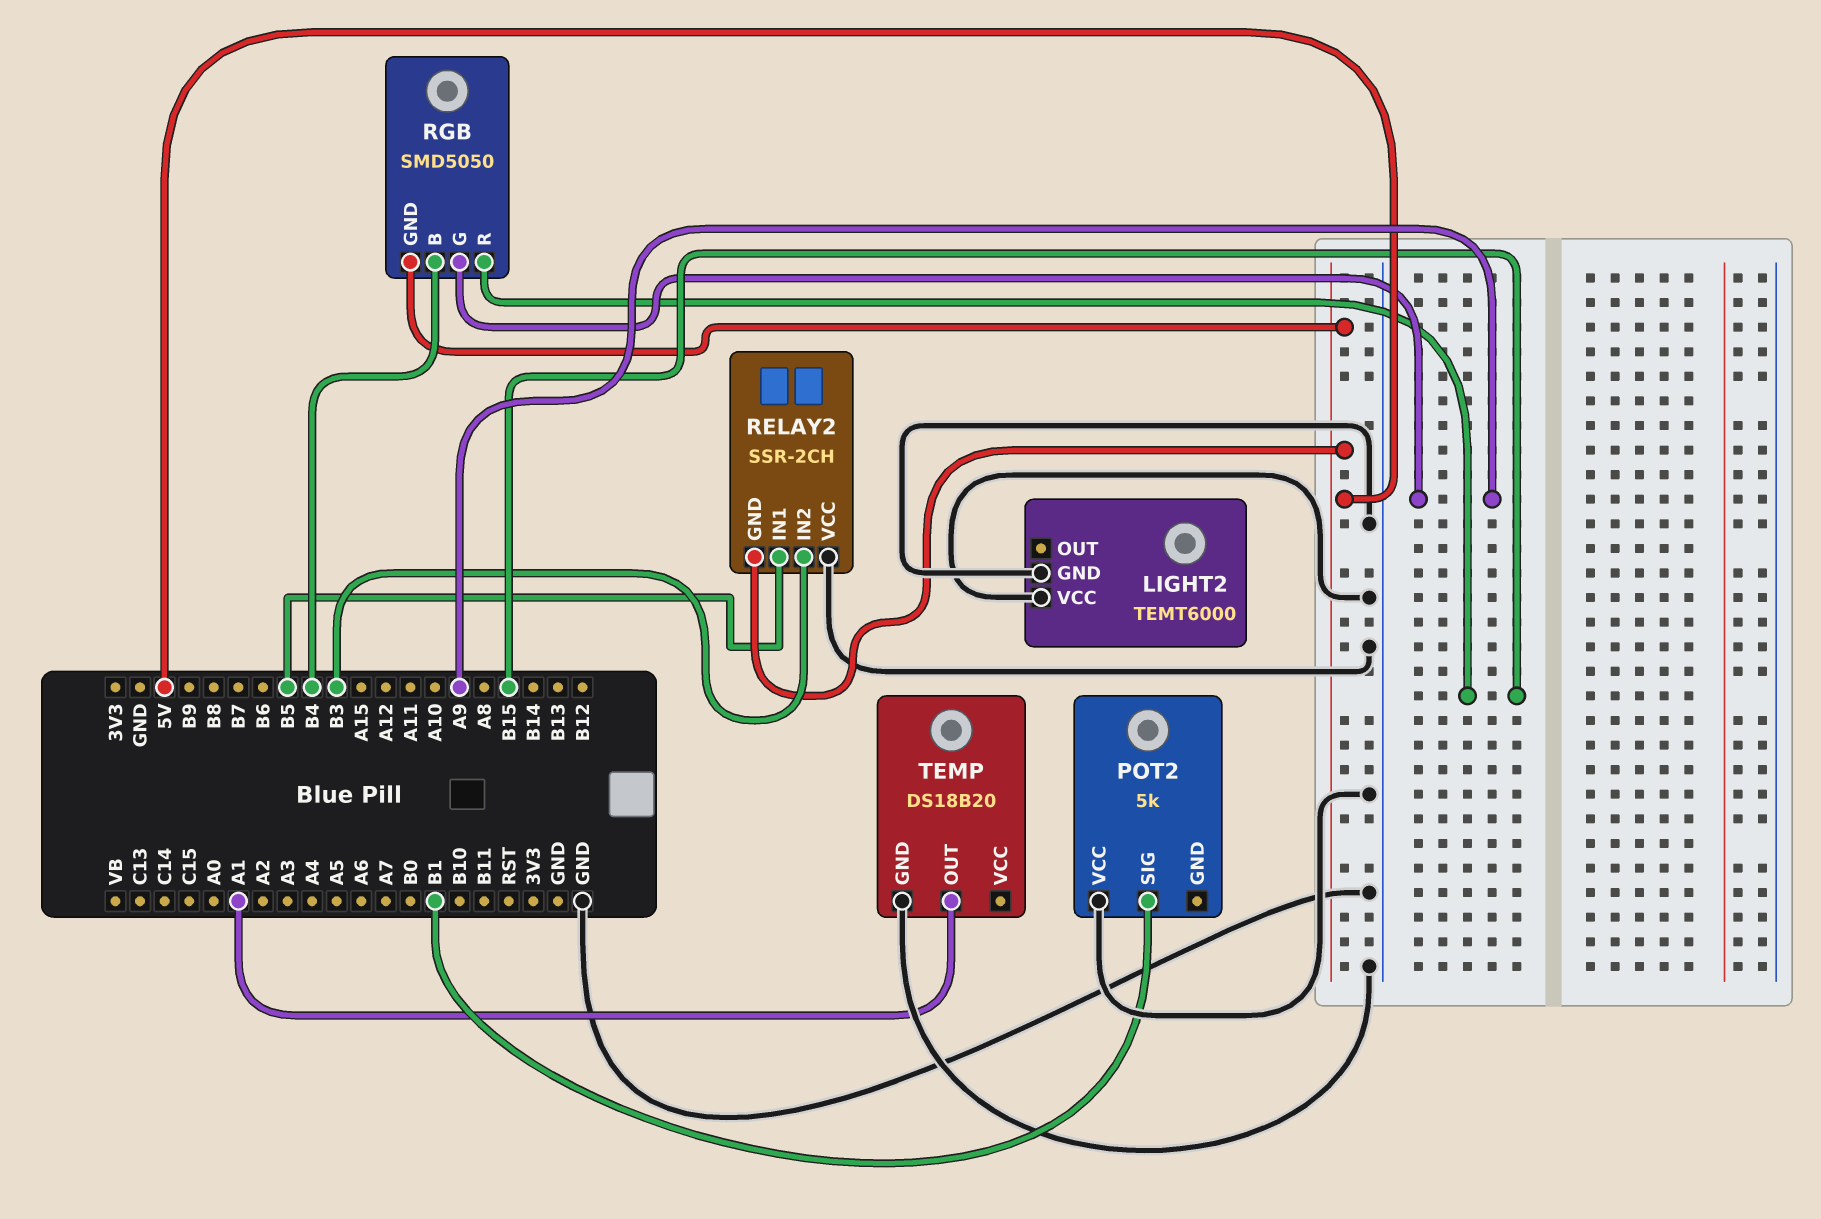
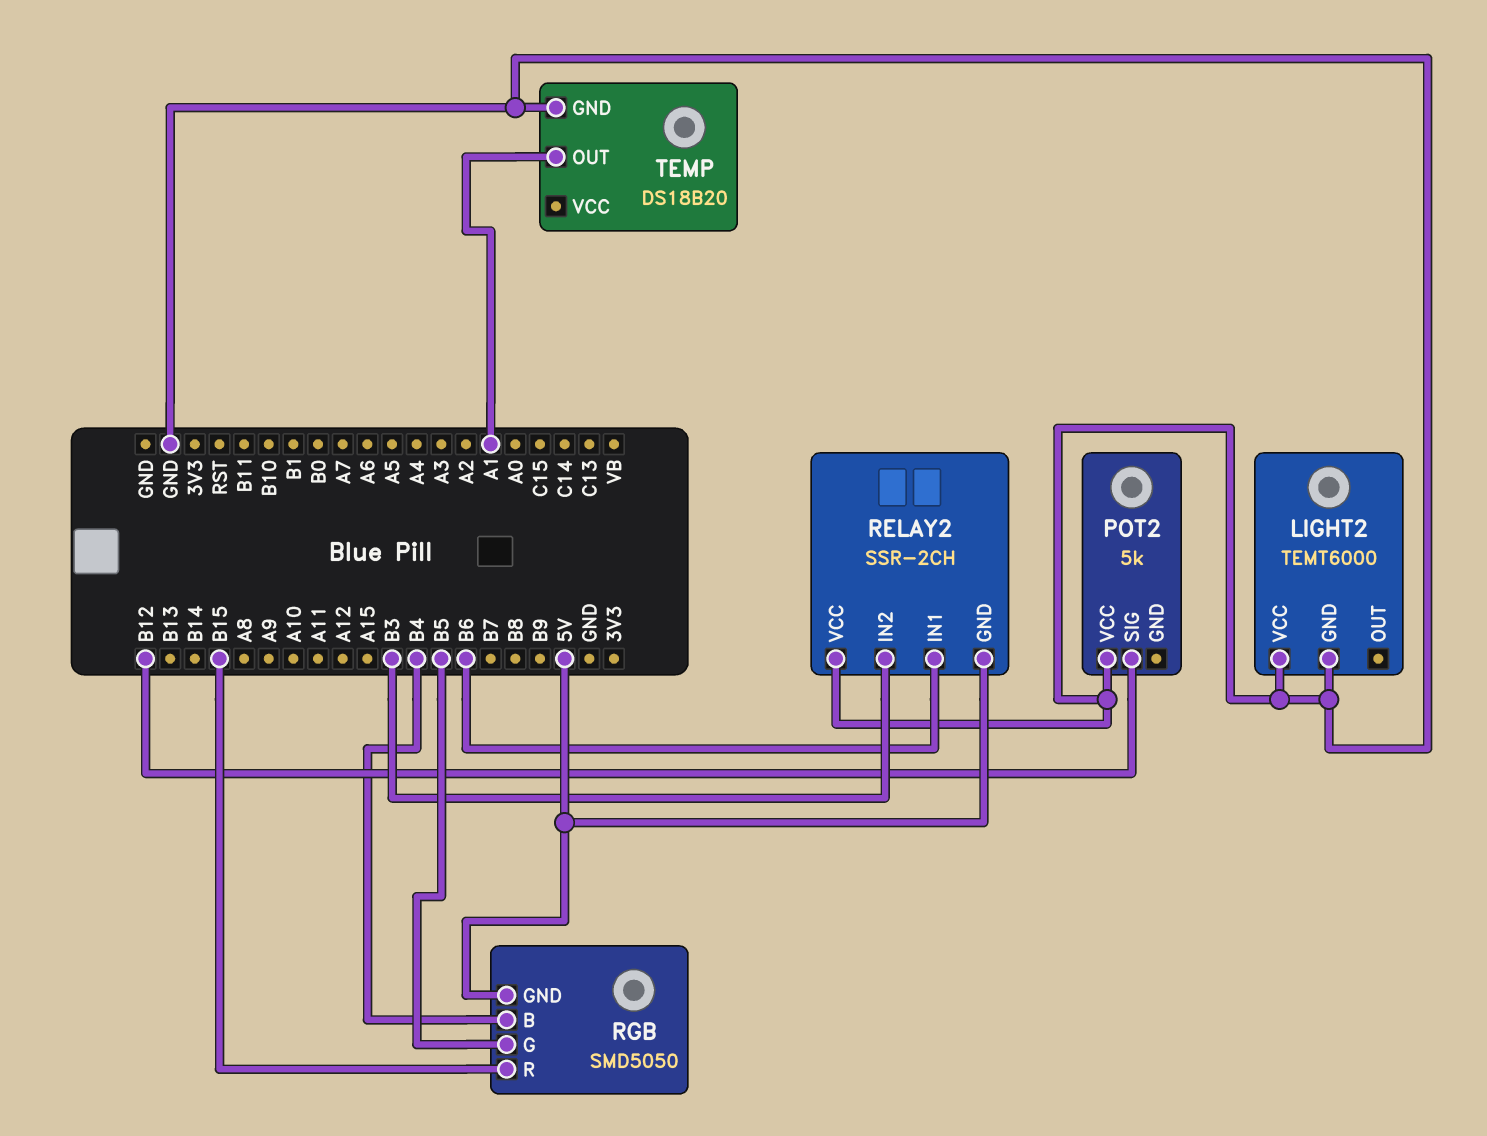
POT2 pin SIG: B1 -> B12
RELAY2 pin IN1: B5 -> B6
RGB pin G: A9 -> B5

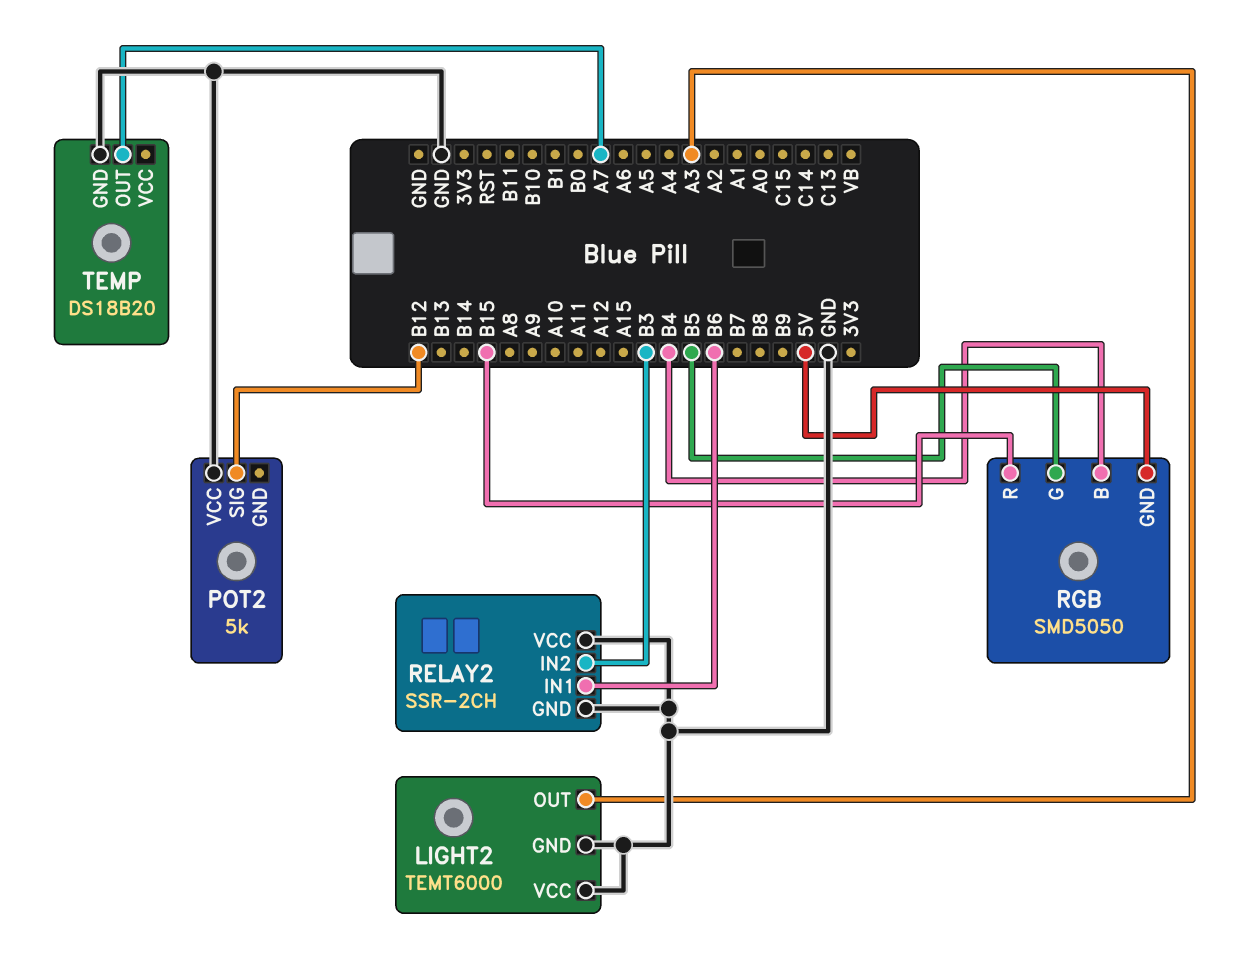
LIGHT2 pin OUT: none -> A3
RELAY2 pin GND: 5V -> GND
TEMP pin OUT: A1 -> A7

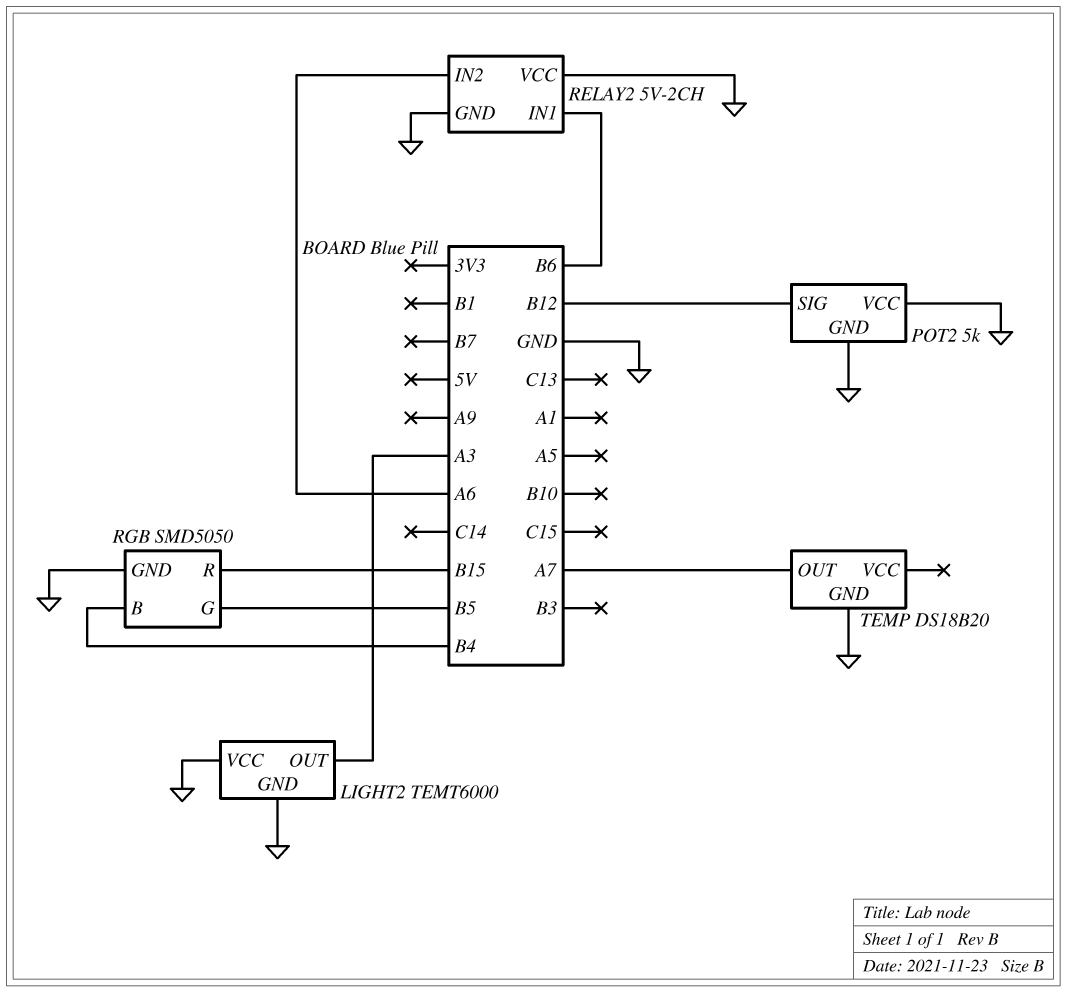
POT2 pin GND: none -> GND
RELAY2: SSR-2CH -> 5V-2CH
RELAY2 pin IN2: B3 -> A6
RGB pin GND: 5V -> GND

